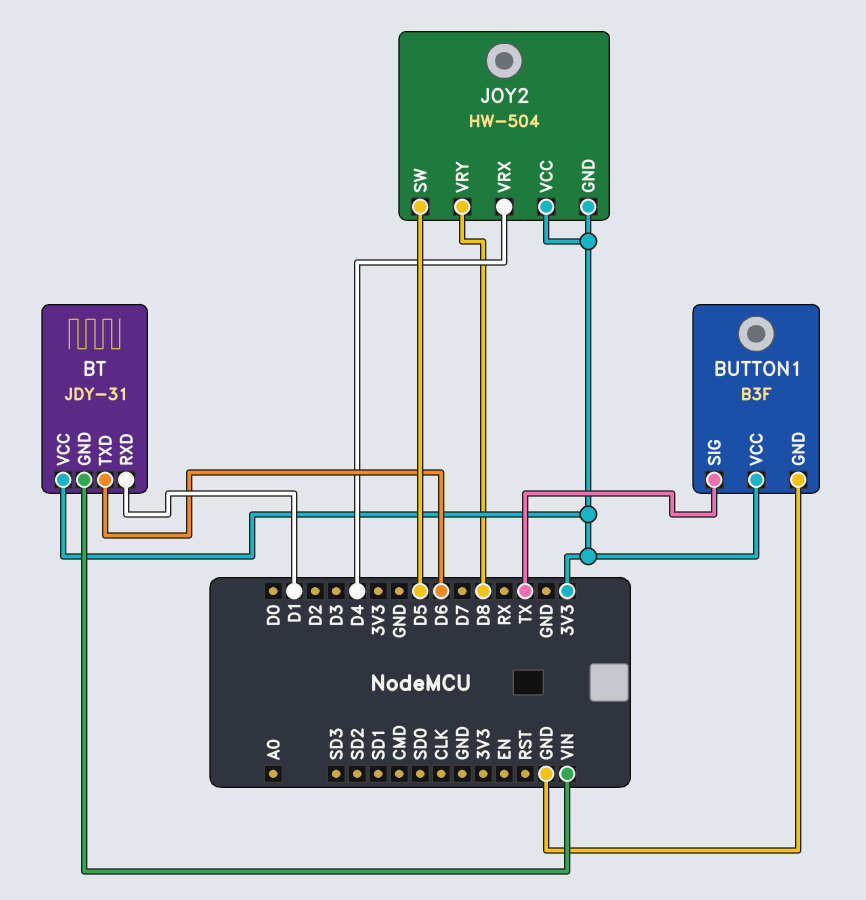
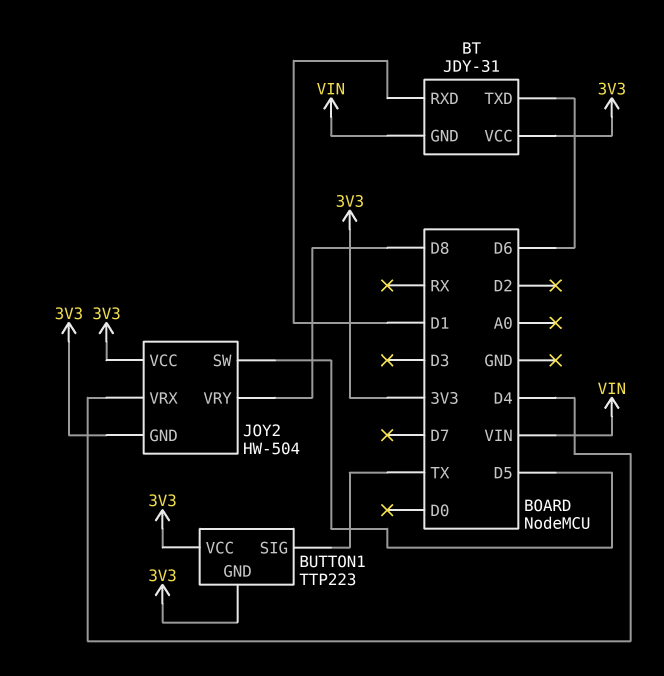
BUTTON1: B3F -> TTP223
BUTTON1 pin GND: GND -> 3V3

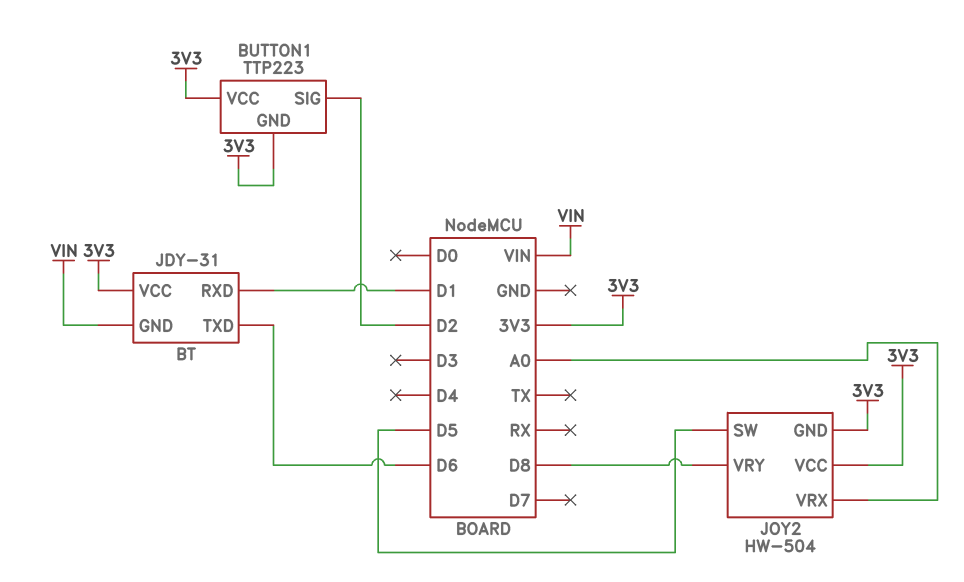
BUTTON1 pin SIG: TX -> D2
JOY2 pin VRX: D4 -> A0

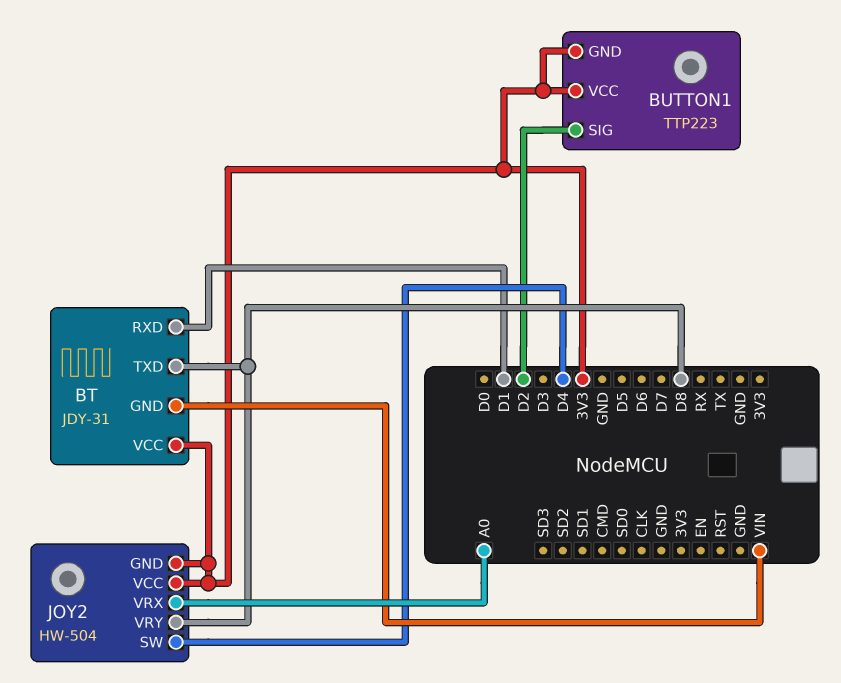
BT pin TXD: D6 -> D8
JOY2 pin SW: D5 -> D4

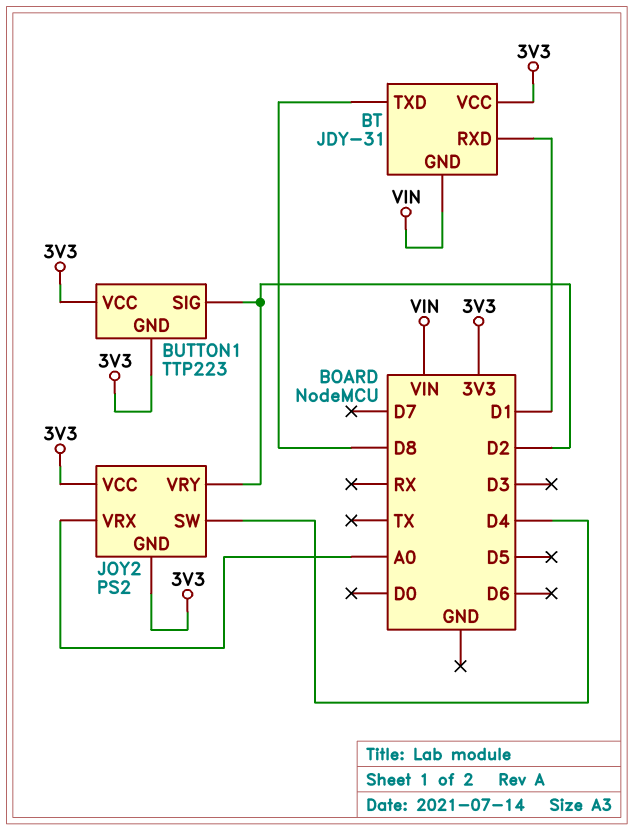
JOY2: HW-504 -> PS2
JOY2 pin VRY: D8 -> D2

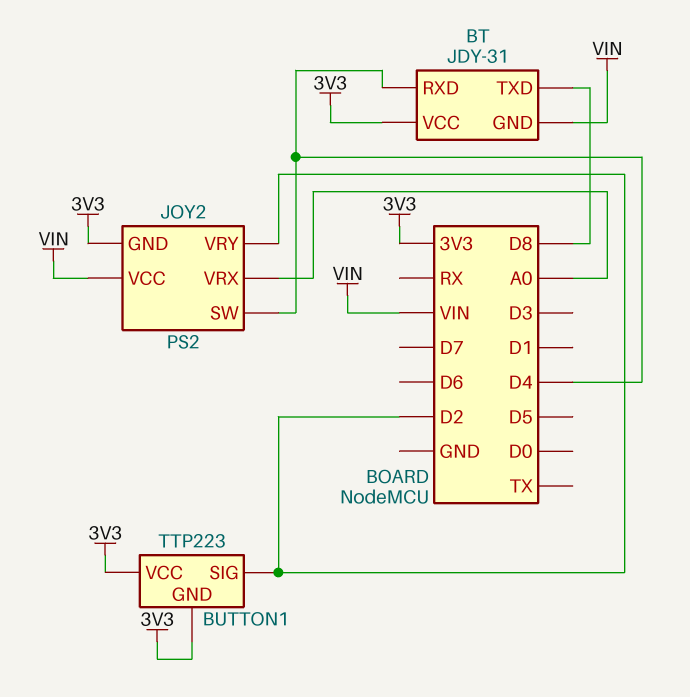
BT pin RXD: D1 -> D4
JOY2 pin VCC: 3V3 -> VIN

